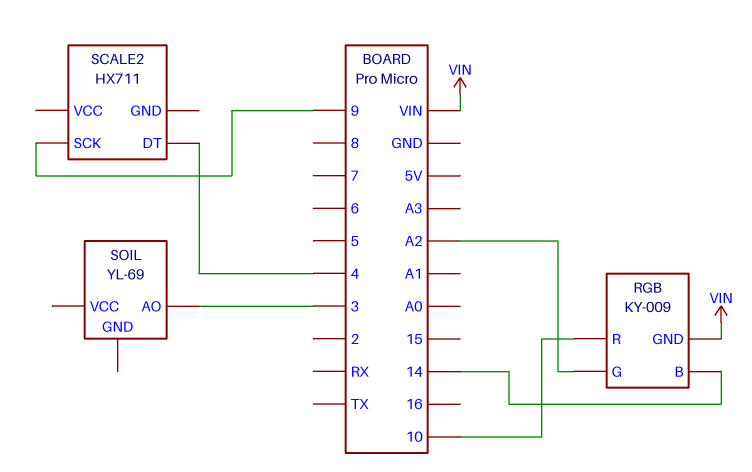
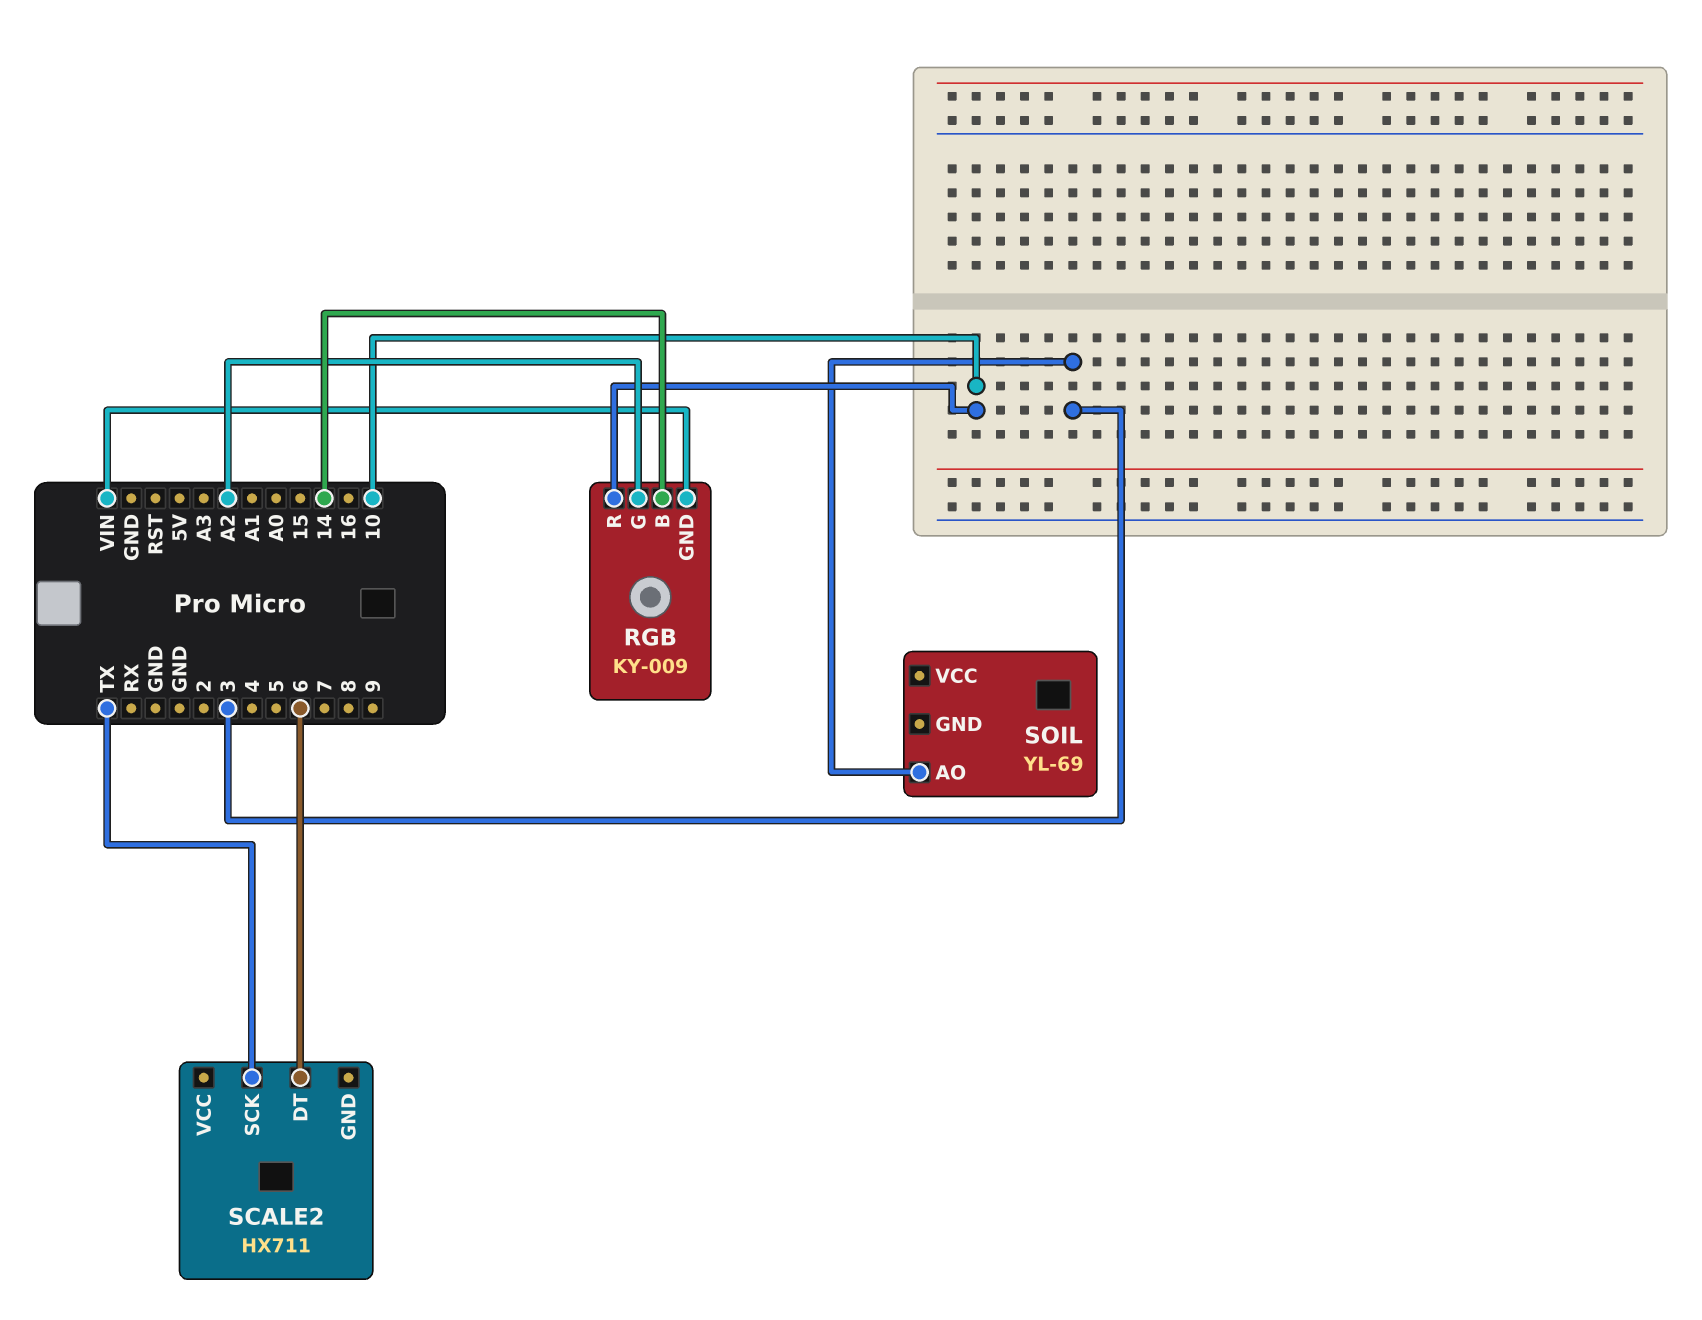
SCALE2 pin DT: 4 -> 6
SCALE2 pin SCK: 9 -> TX

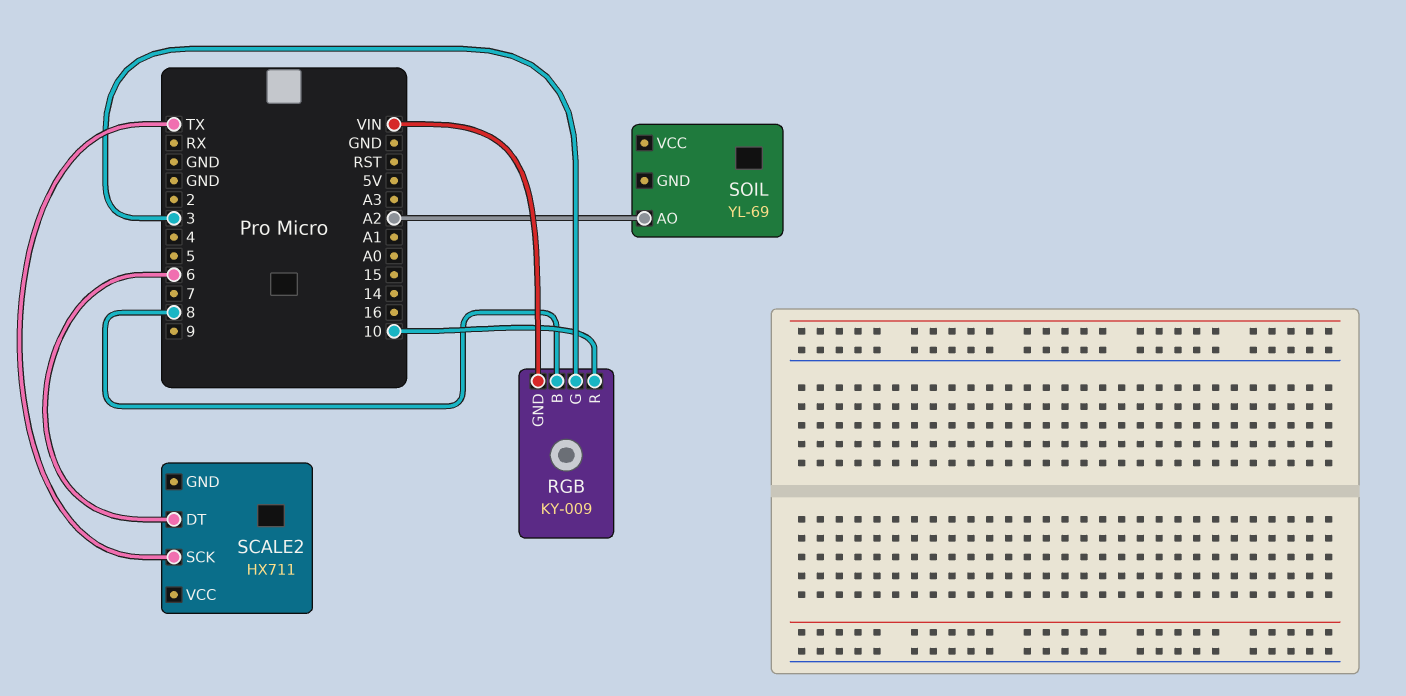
RGB pin B: 14 -> 8
RGB pin G: A2 -> 3
SOIL pin AO: 3 -> A2

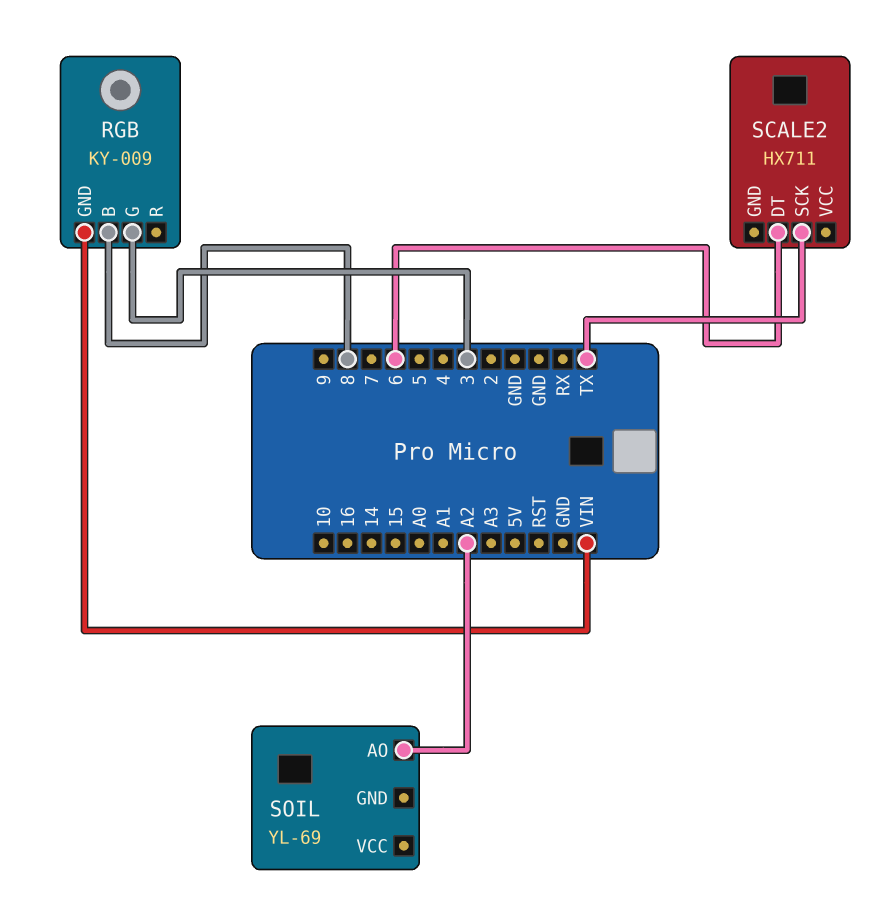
RGB pin R: 10 -> none

